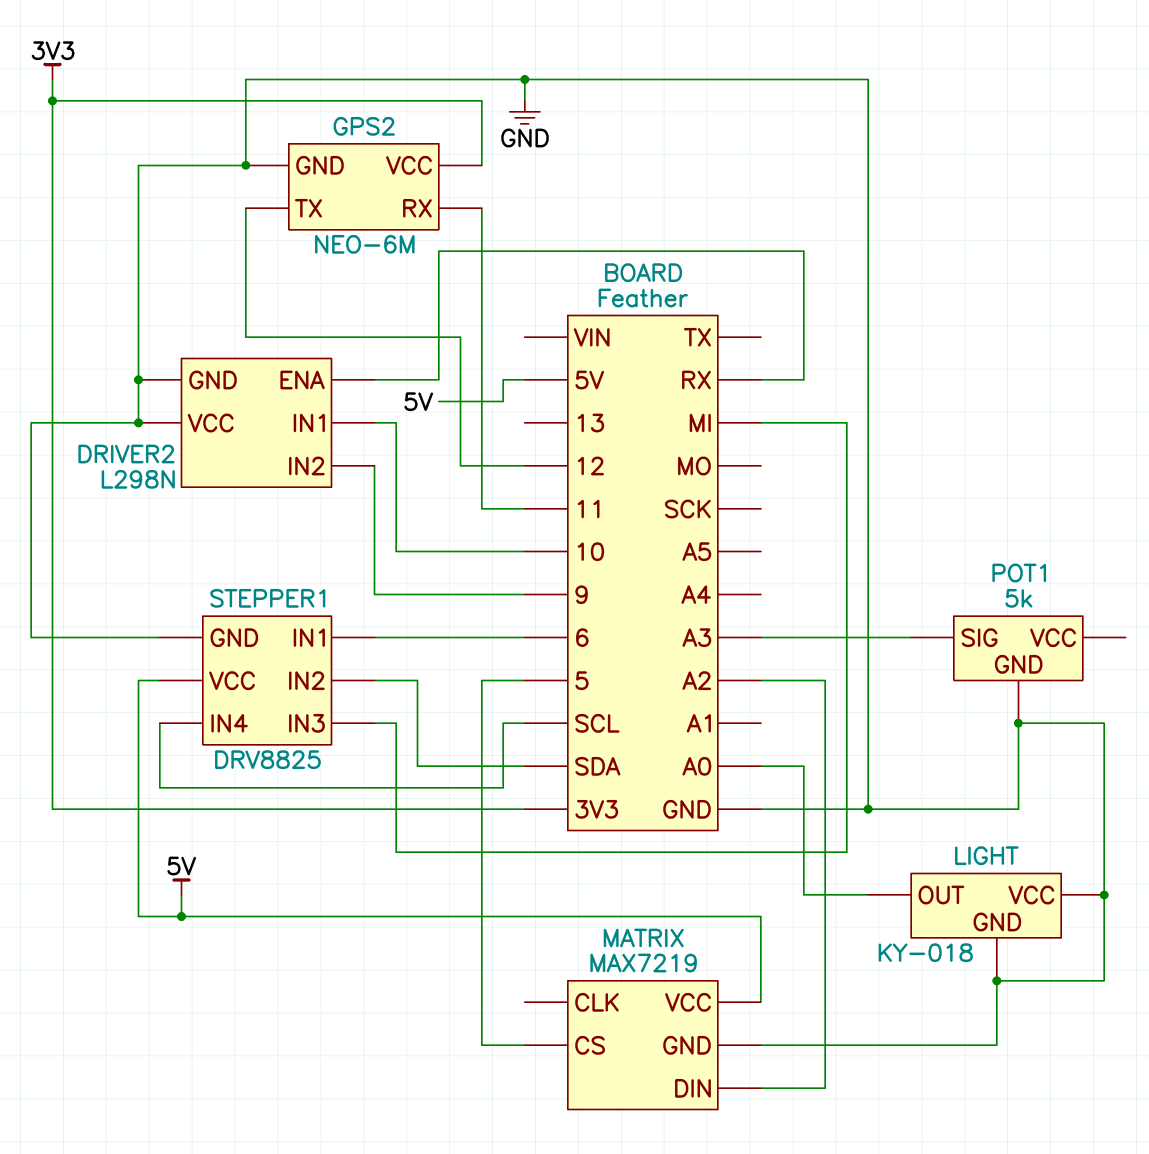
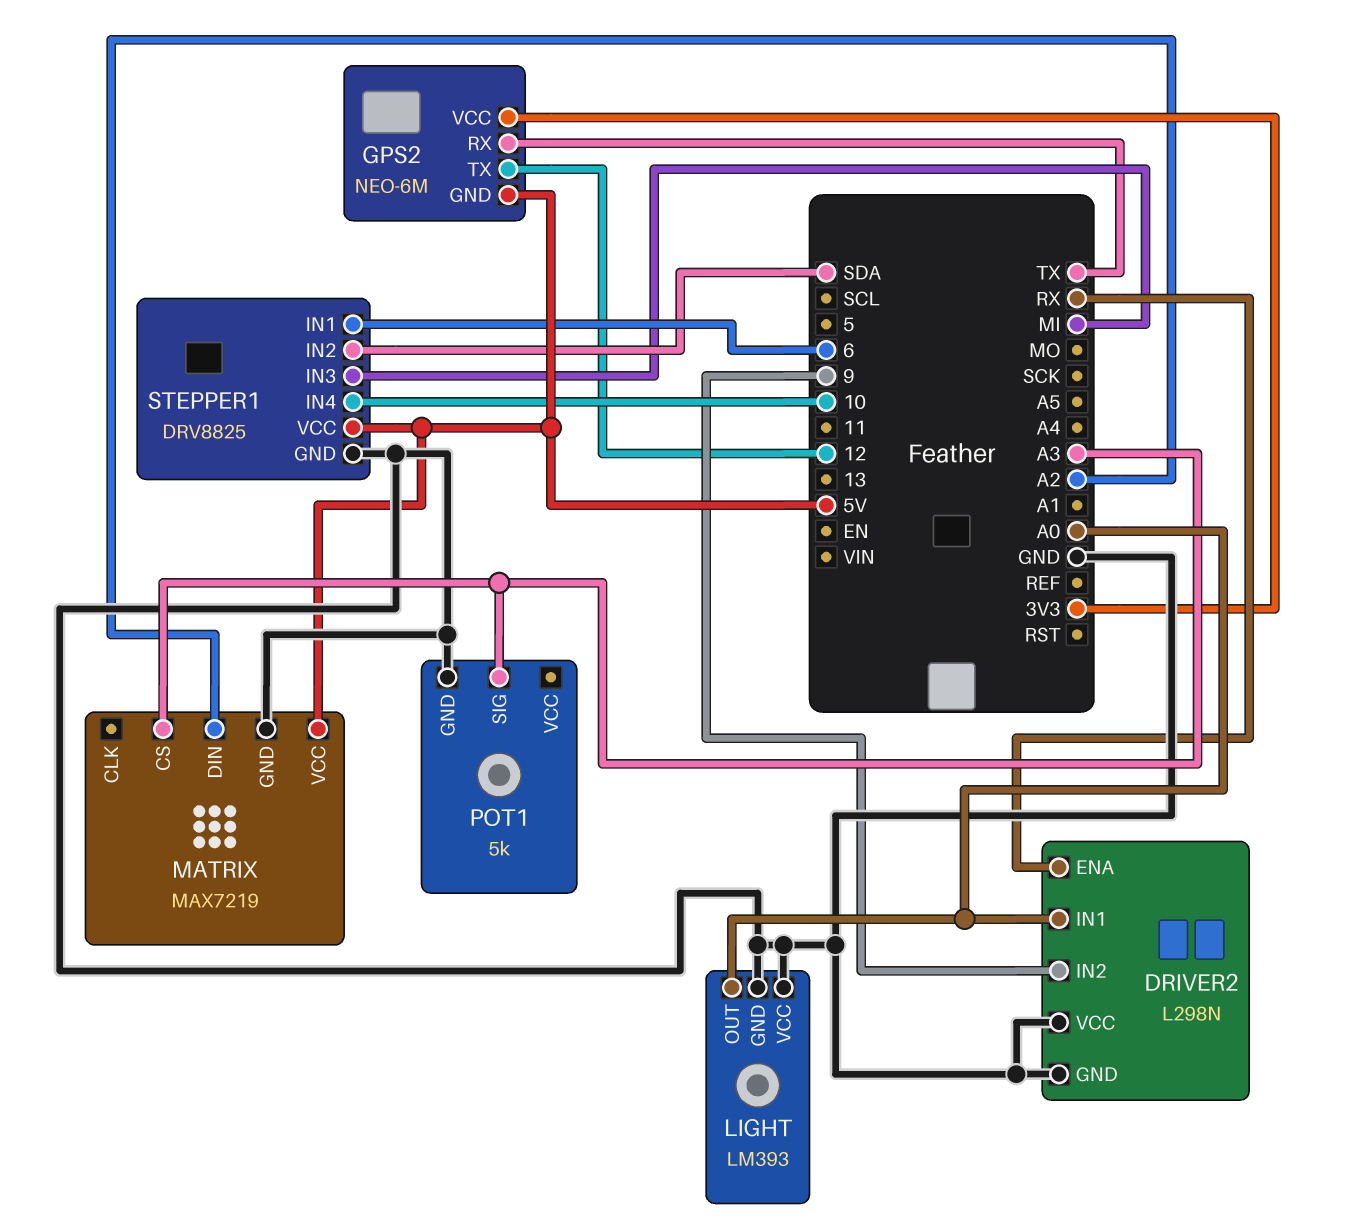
DRIVER2 pin IN1: 10 -> A0
GPS2 pin GND: GND -> 5V
GPS2 pin RX: 11 -> TX
LIGHT: KY-018 -> LM393
MATRIX pin CS: 5 -> A3
STEPPER1 pin IN4: SCL -> 10

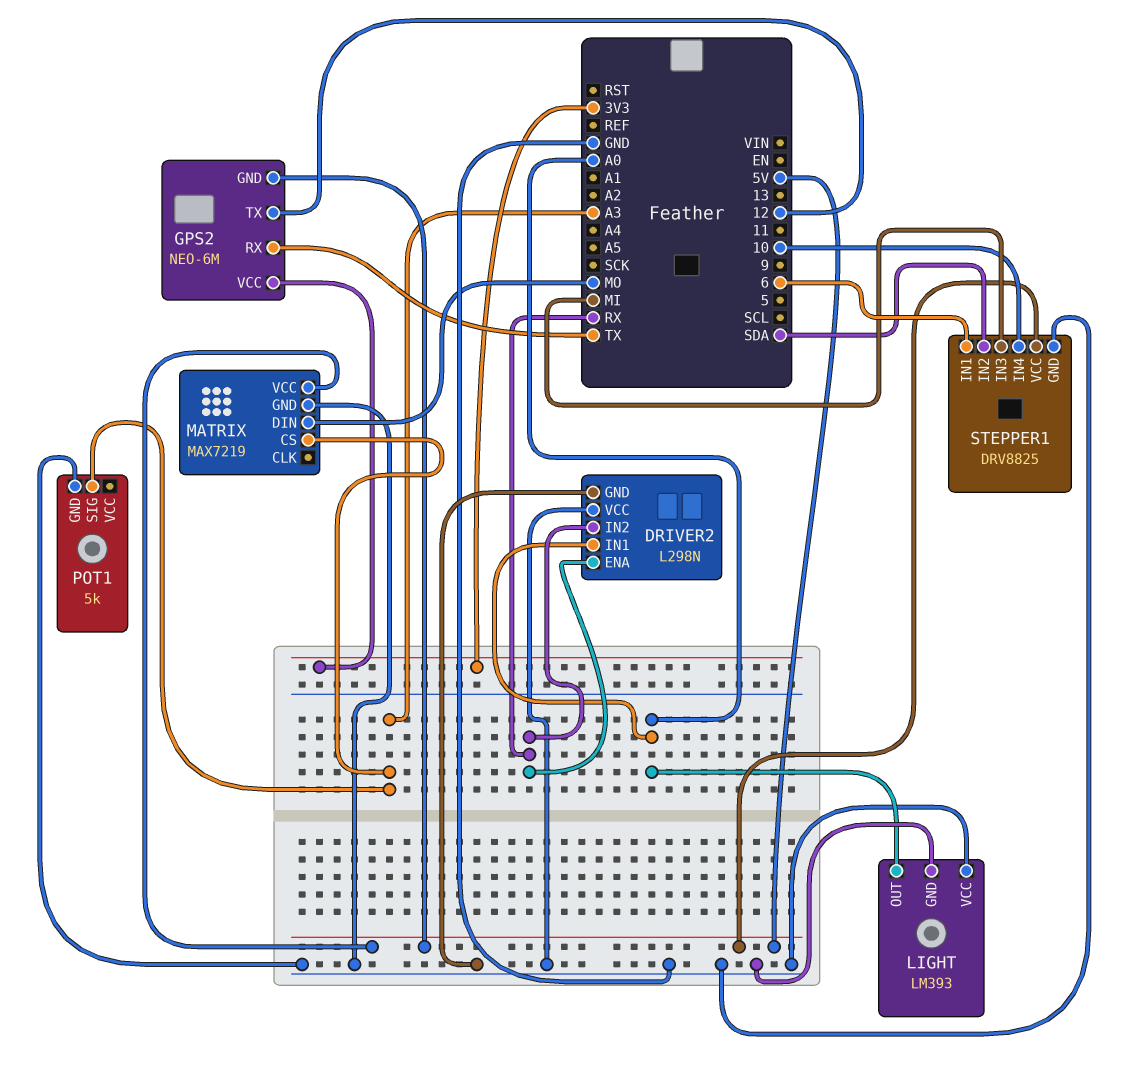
DRIVER2 pin IN2: 9 -> RX
MATRIX pin DIN: A2 -> MO

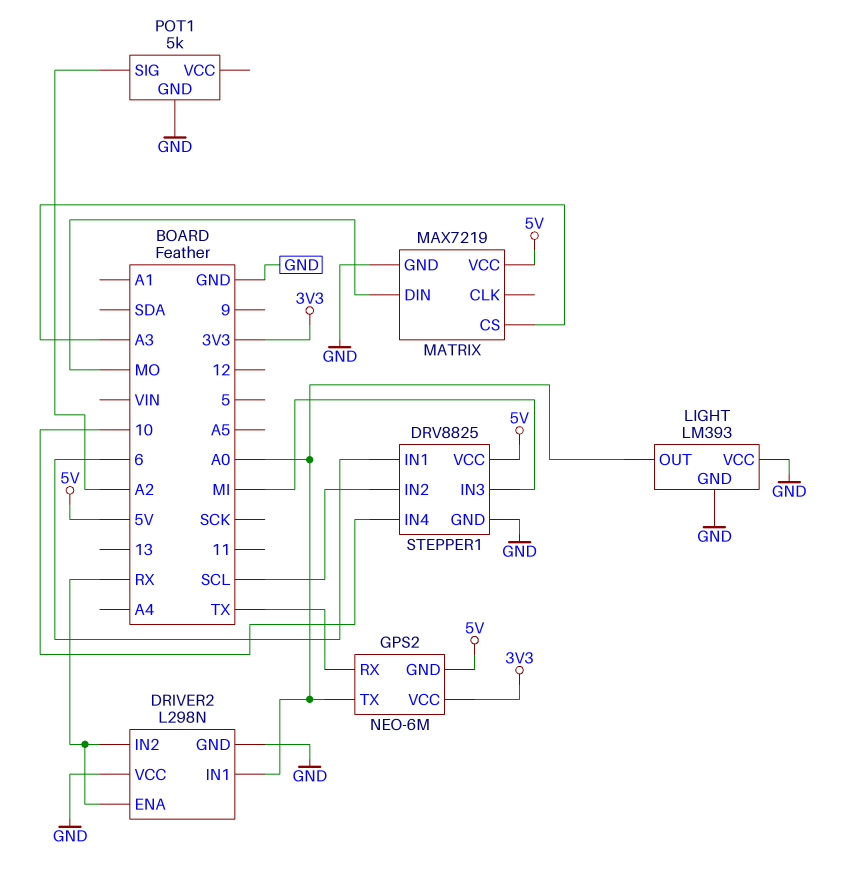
GPS2 pin TX: 12 -> A0
POT1 pin SIG: A3 -> A2
STEPPER1 pin IN2: SDA -> SCL

